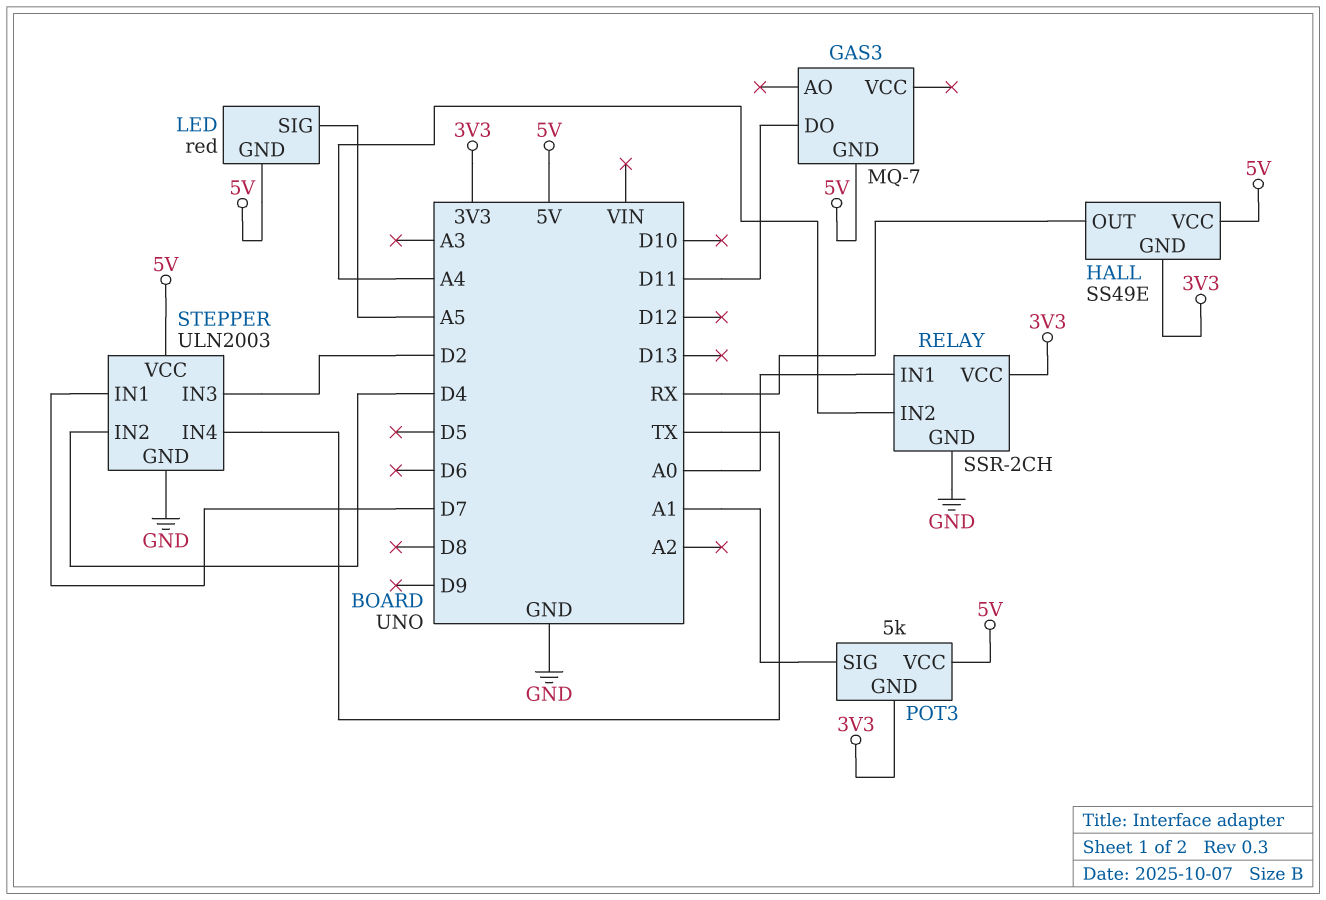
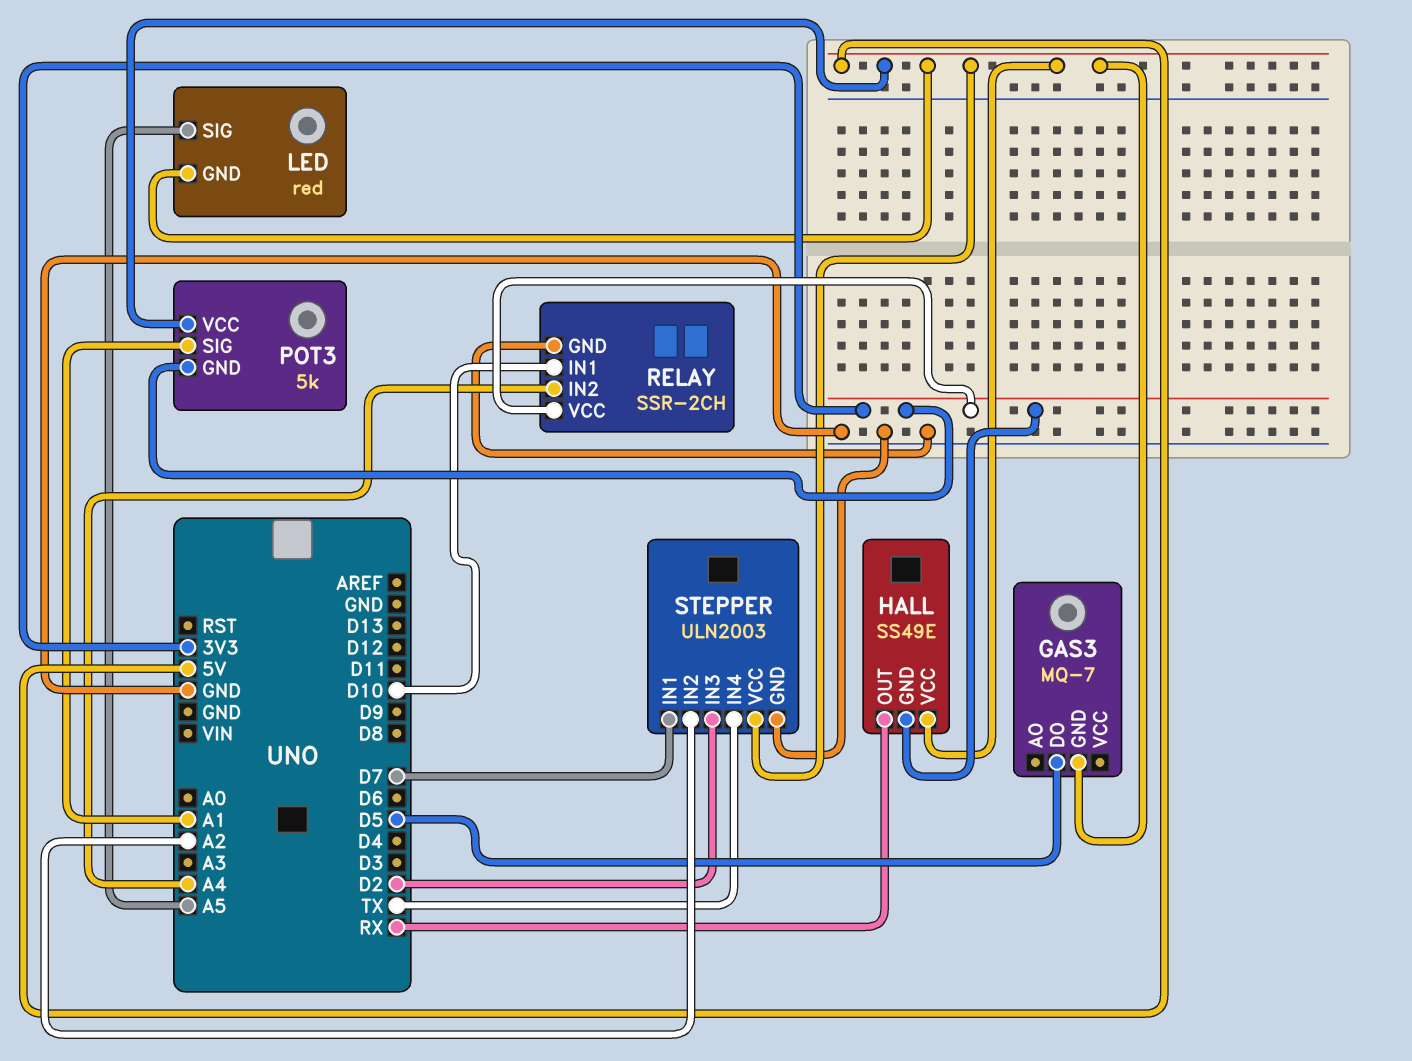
GAS3 pin DO: D11 -> D5
RELAY pin IN1: A0 -> D10
STEPPER pin IN2: D4 -> A2

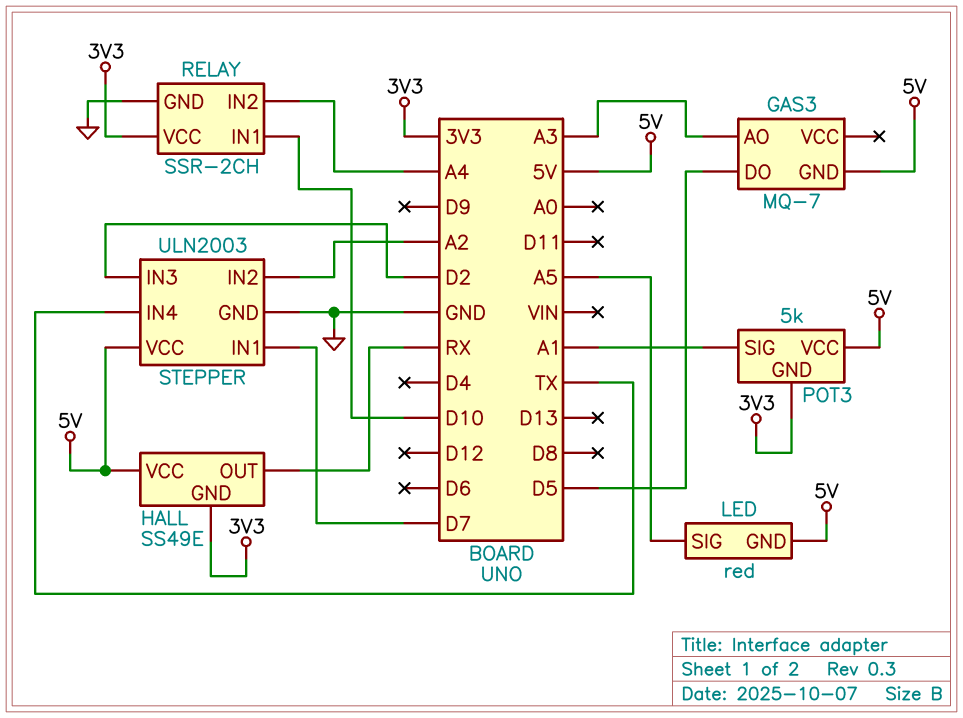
GAS3 pin AO: none -> A3

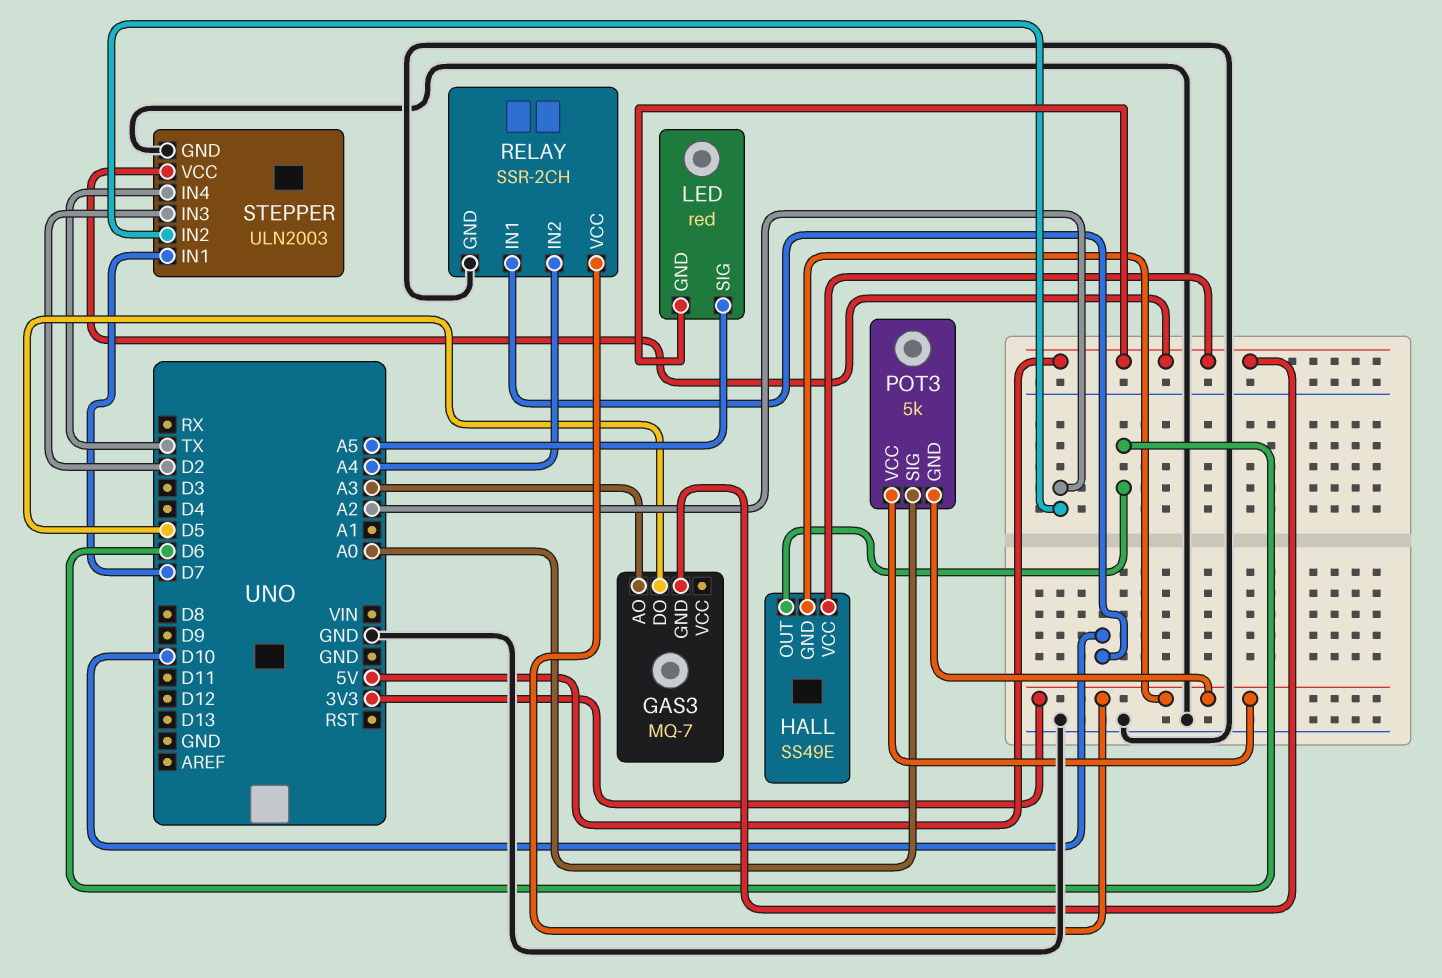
HALL pin OUT: RX -> D6
POT3 pin SIG: A1 -> A0
POT3 pin VCC: 5V -> 3V3

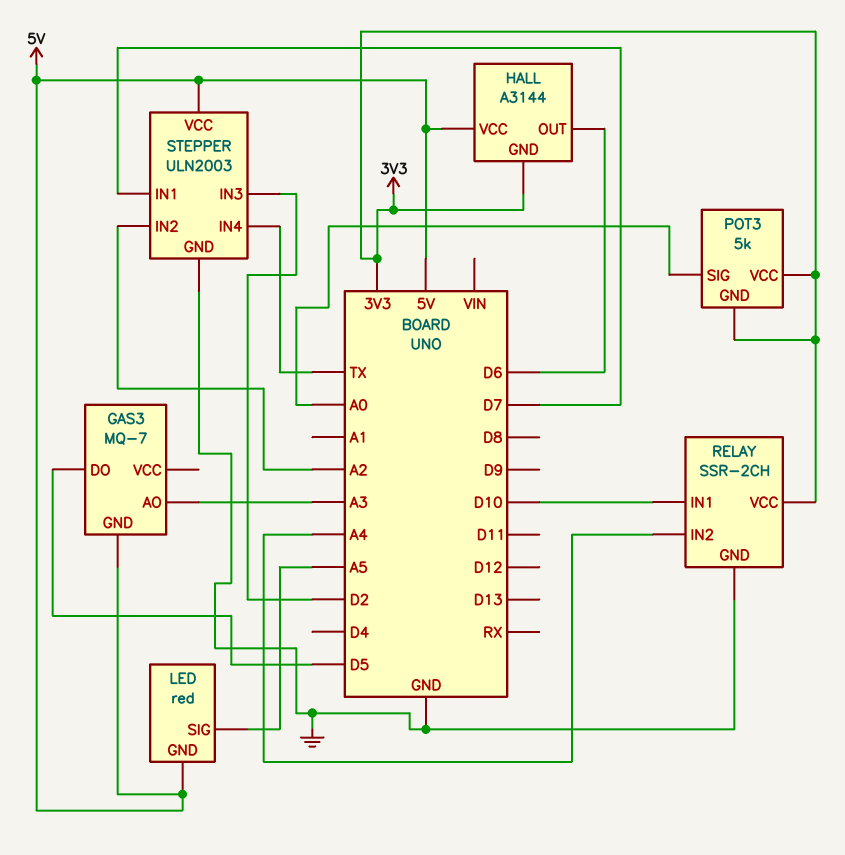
HALL: SS49E -> A3144

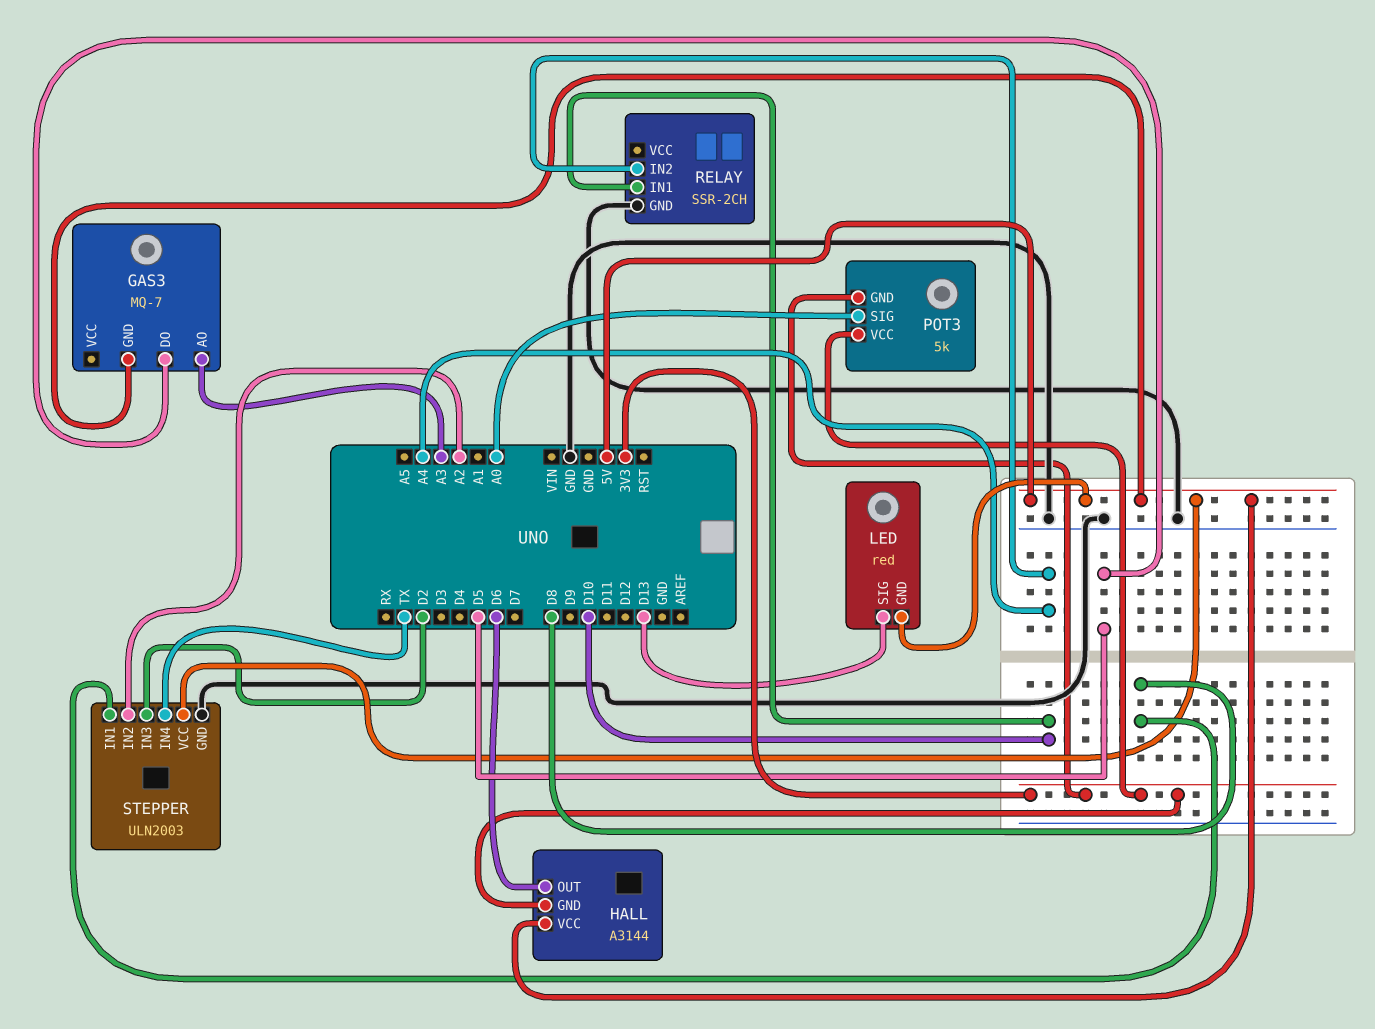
LED pin SIG: A5 -> D13
RELAY pin VCC: 3V3 -> none
STEPPER pin IN1: D7 -> D8

